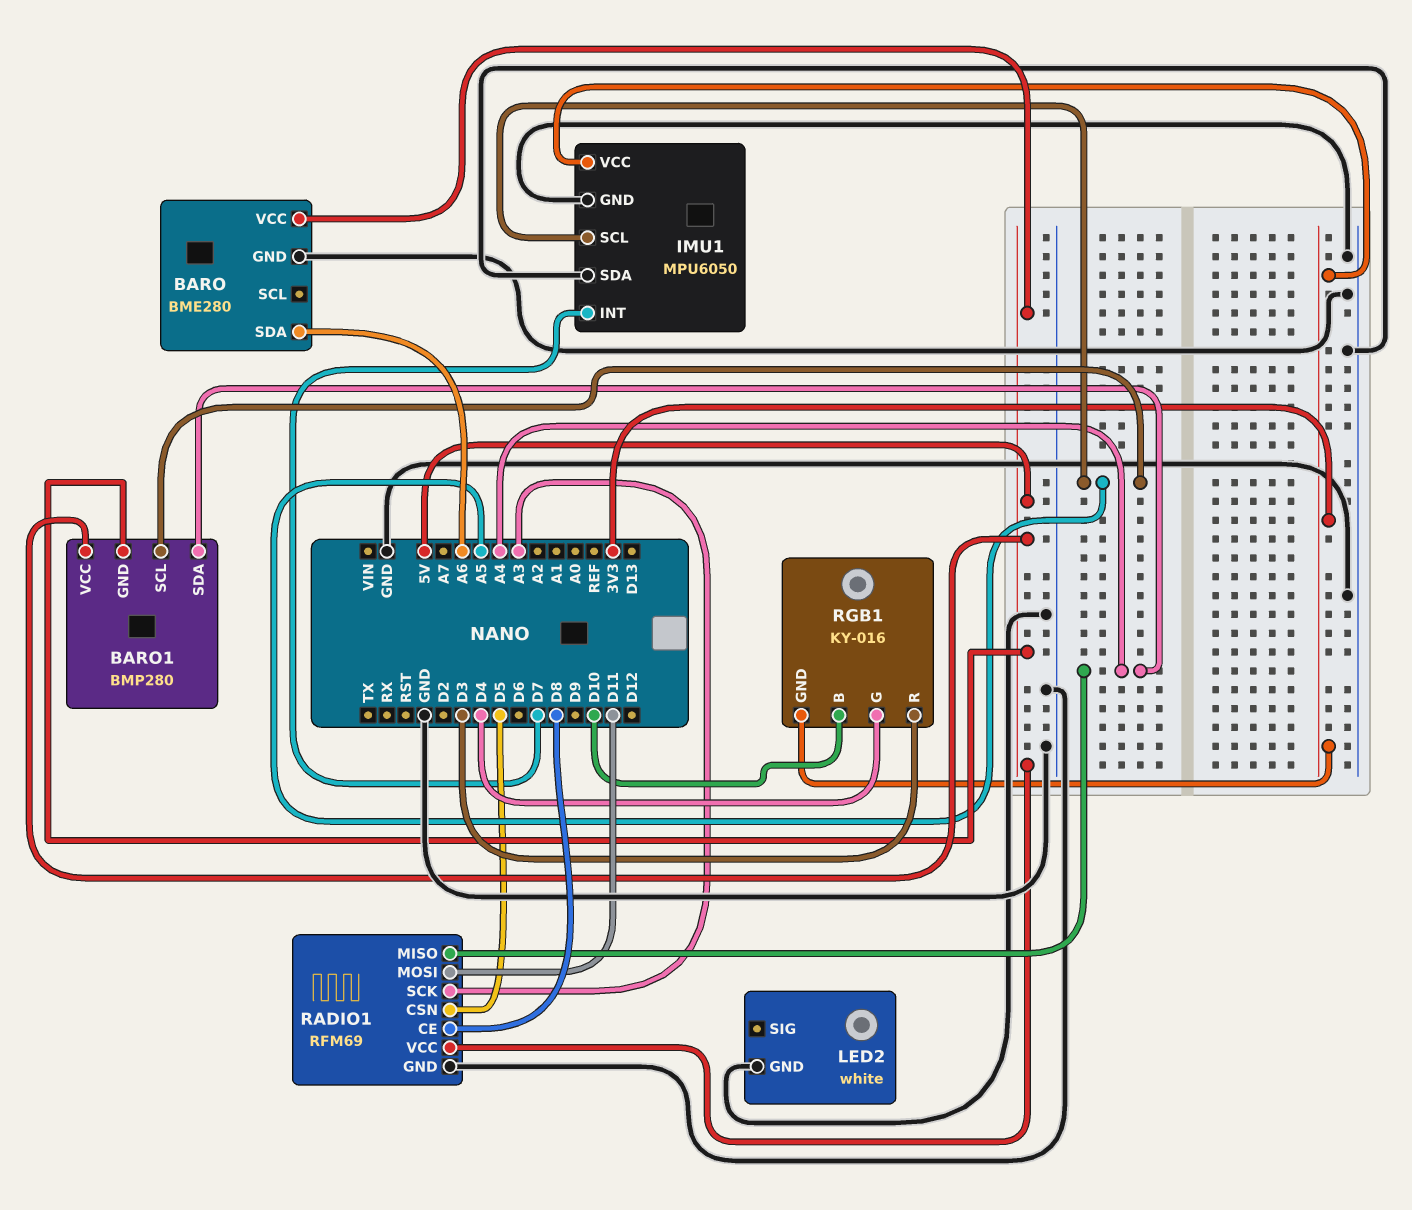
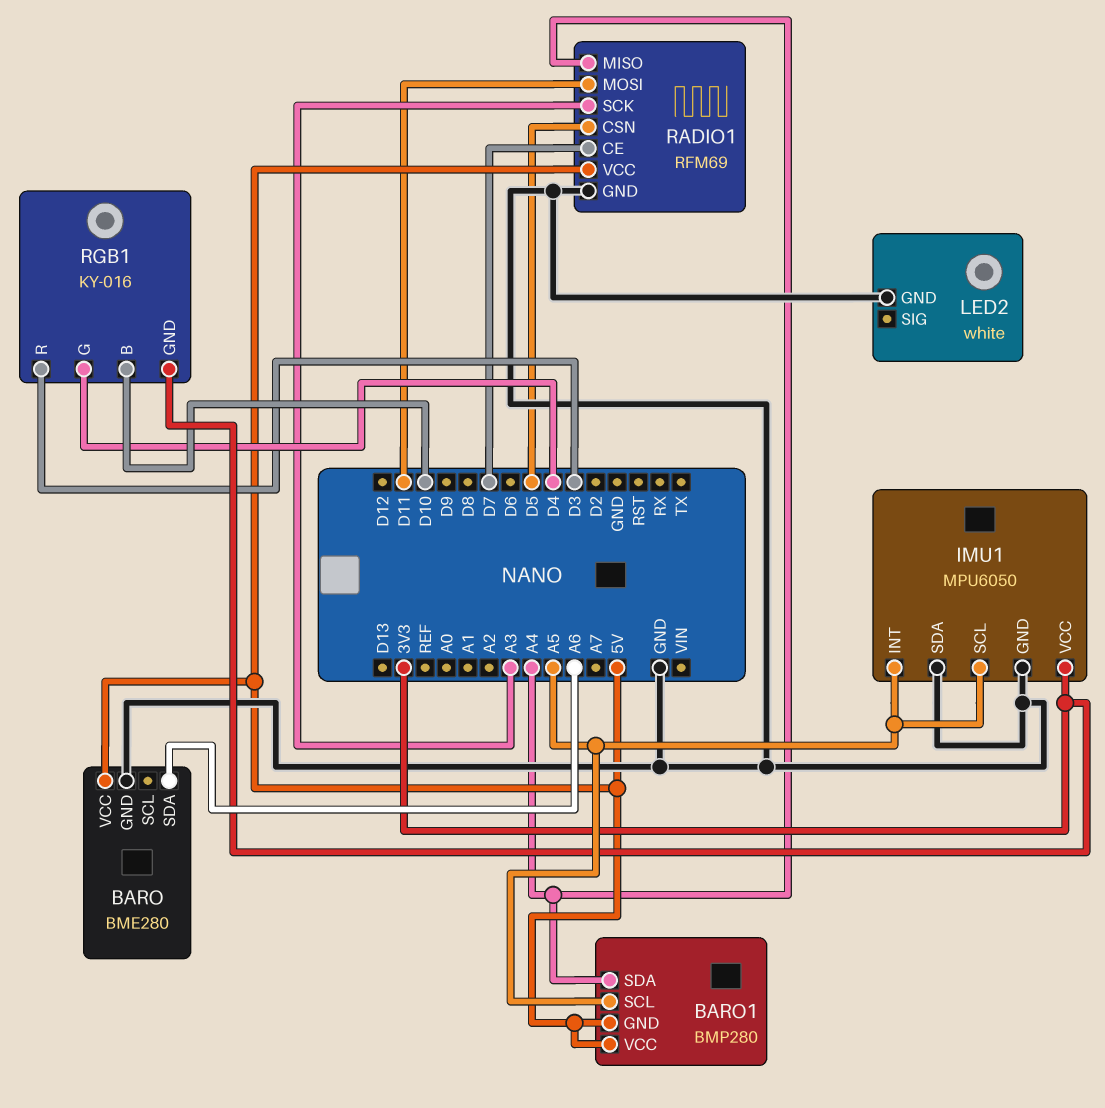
IMU1 pin INT: D7 -> A5
RADIO1 pin CE: D8 -> D7

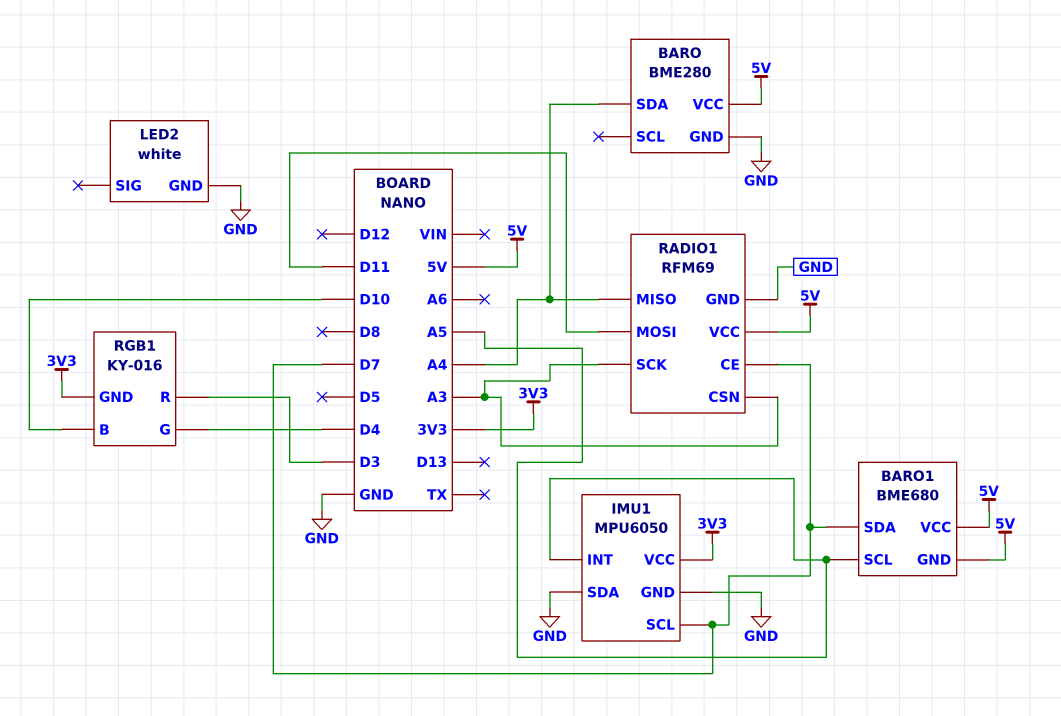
BARO pin SDA: A6 -> A4
BARO1: BMP280 -> BME680
BARO1 pin SDA: A4 -> D7
IMU1 pin SCL: A5 -> D7
RADIO1 pin CSN: D5 -> A3

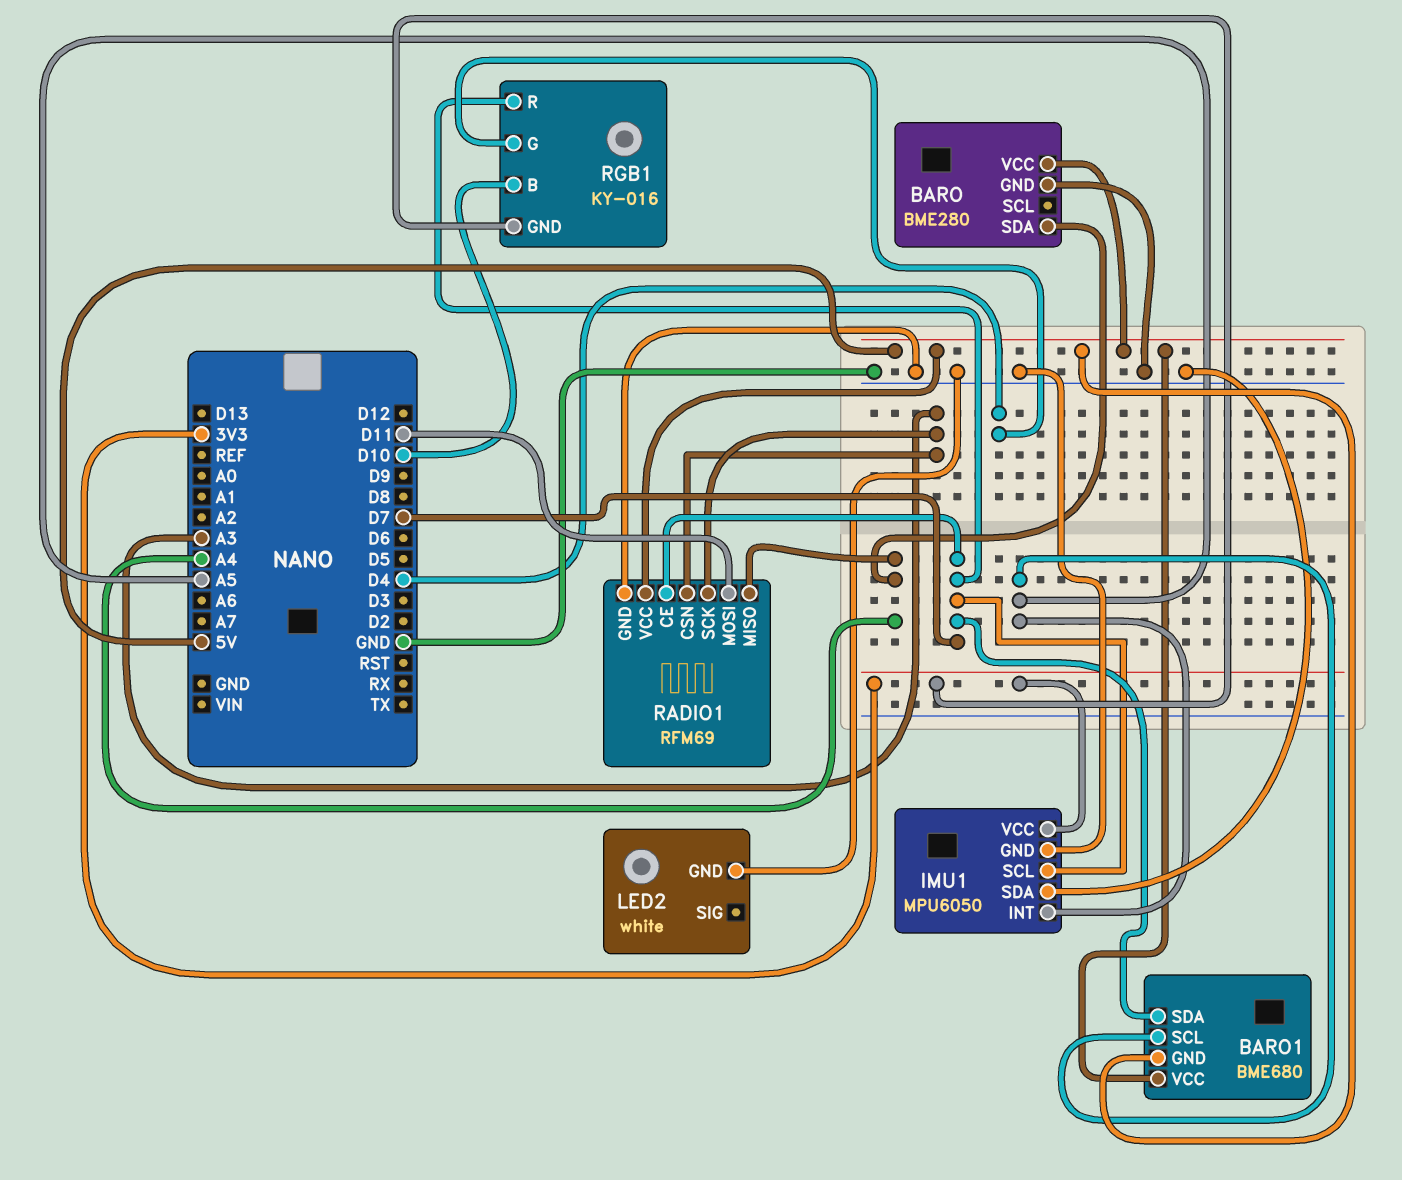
RGB1 pin R: D3 -> D7

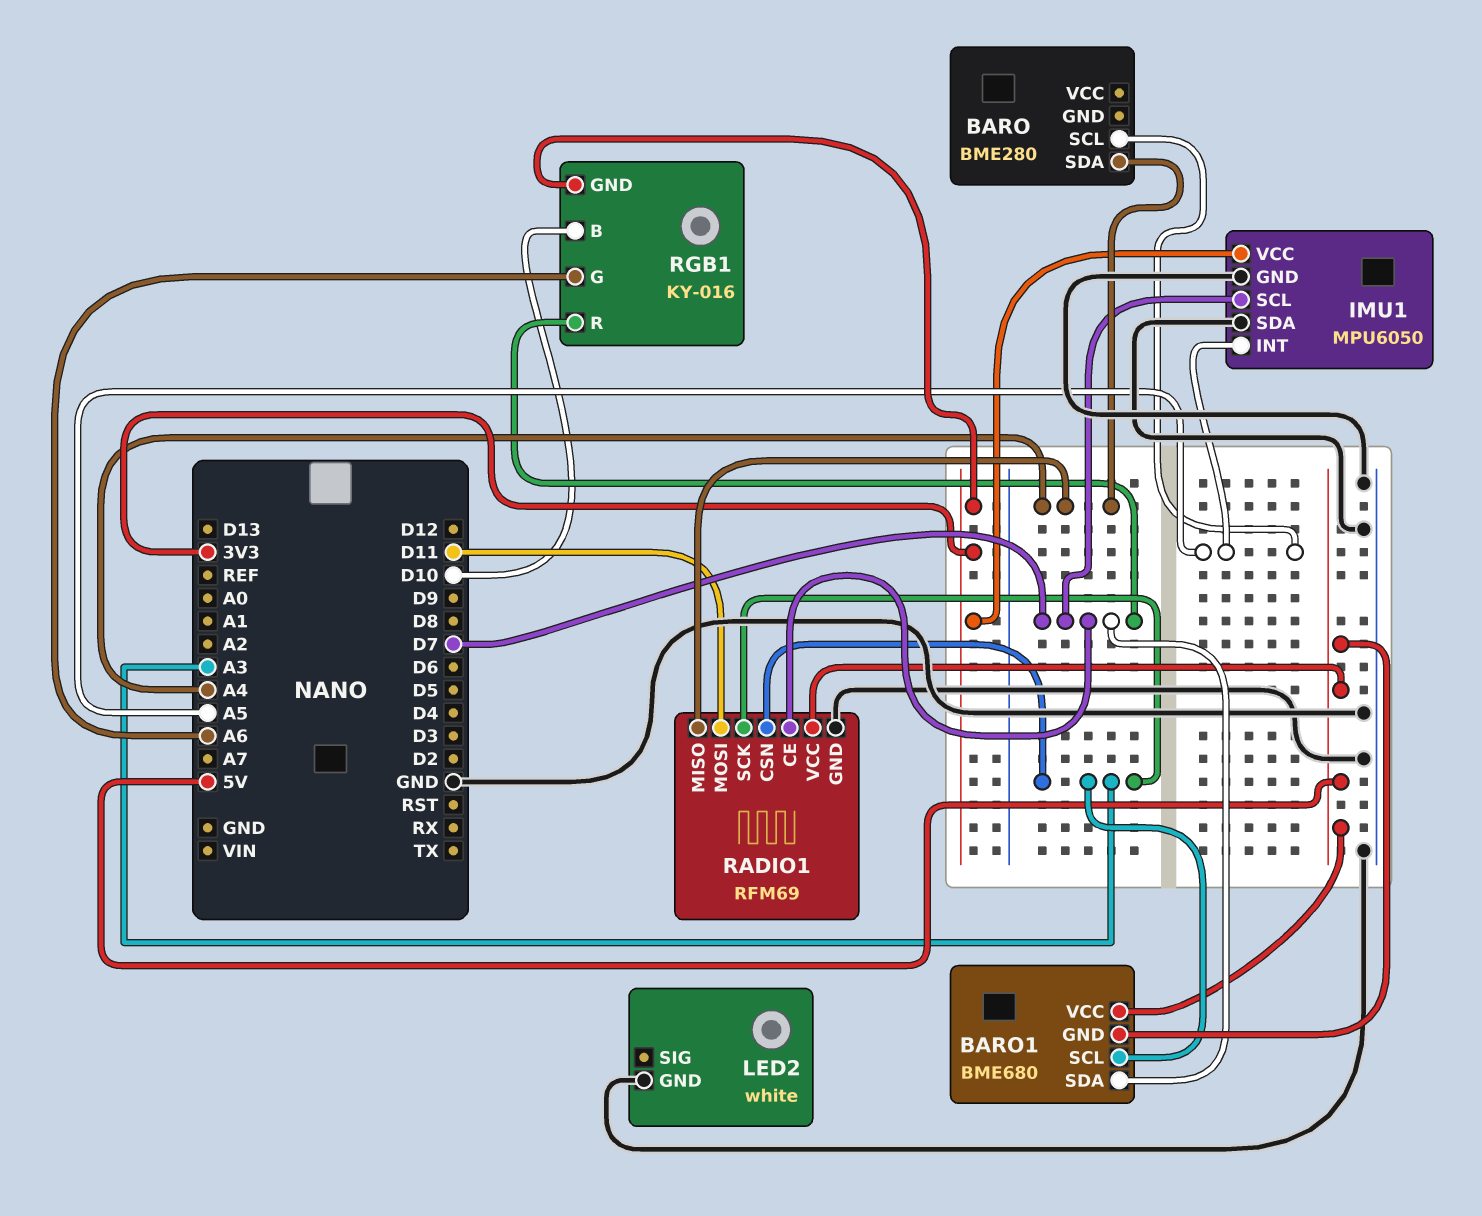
BARO pin GND: GND -> none
BARO pin SCL: none -> A5
BARO pin VCC: 5V -> none
BARO1 pin SCL: A5 -> A3
RGB1 pin G: D4 -> A6

